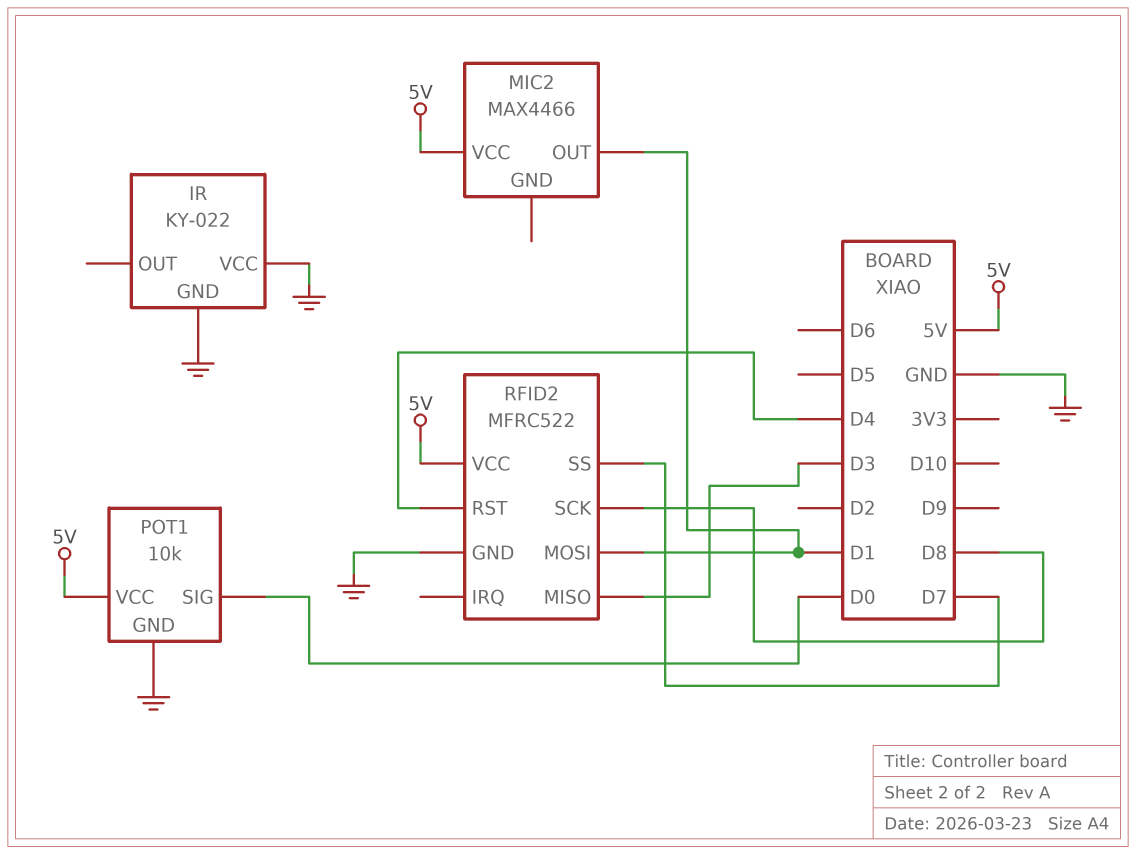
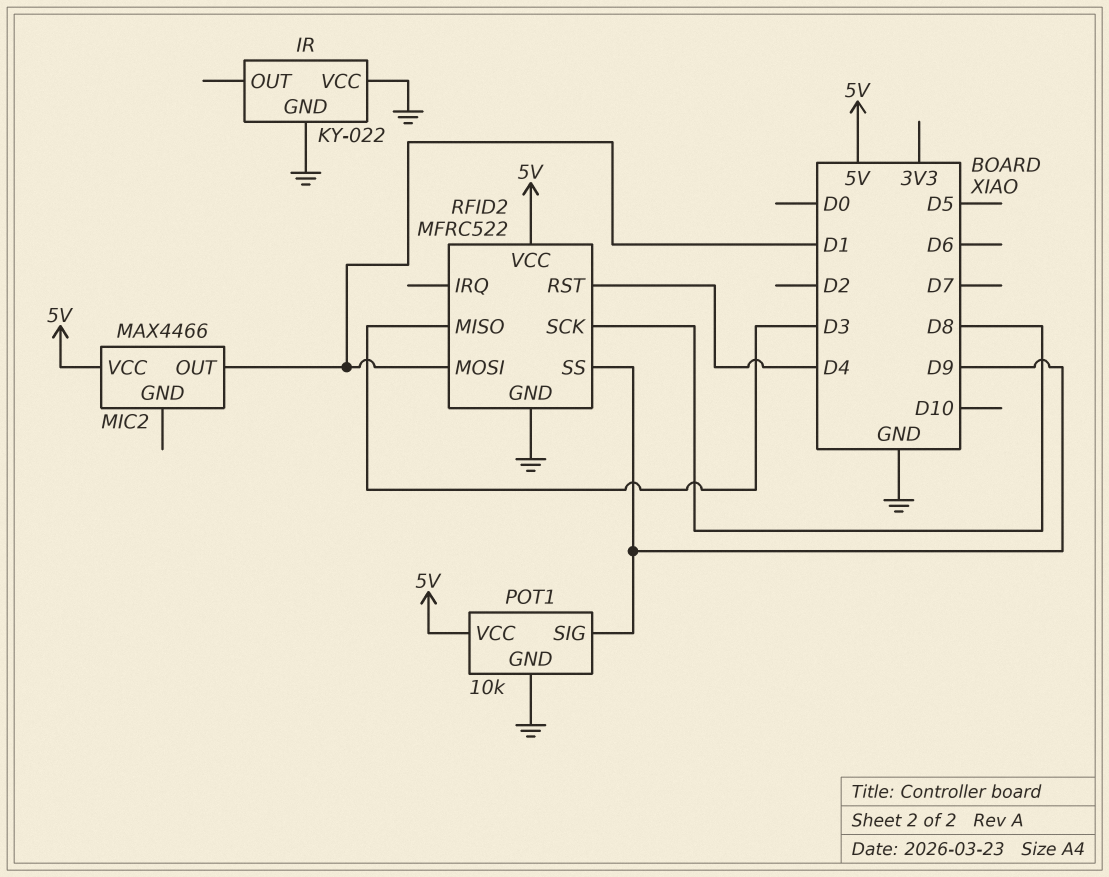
POT1 pin SIG: D0 -> D9
RFID2 pin SS: D7 -> D9

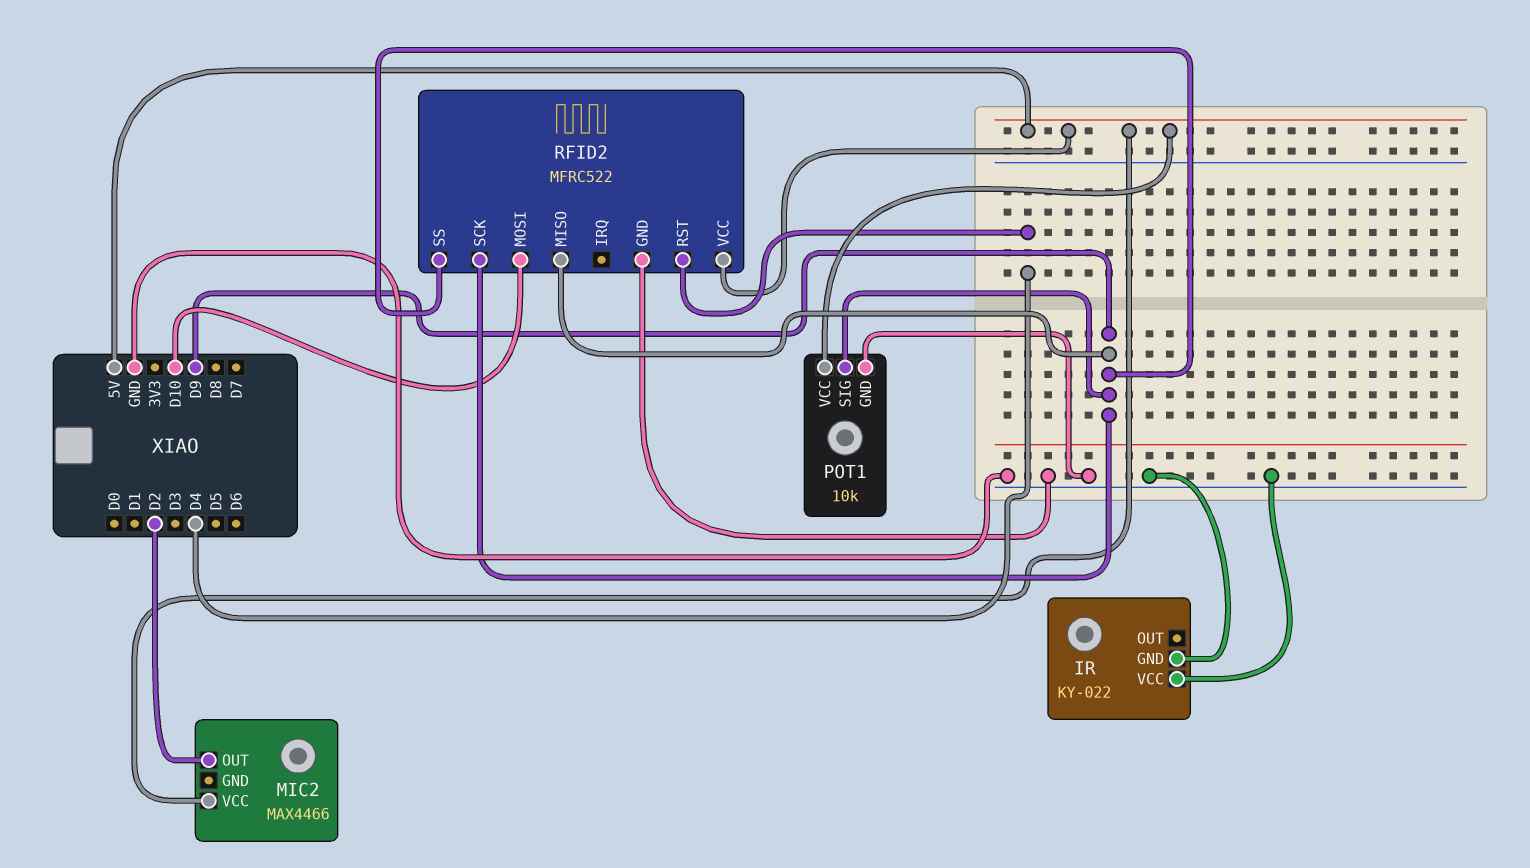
MIC2 pin OUT: D1 -> D2
RFID2 pin MISO: D3 -> D9
RFID2 pin MOSI: D1 -> D10
RFID2 pin SCK: D8 -> D9

